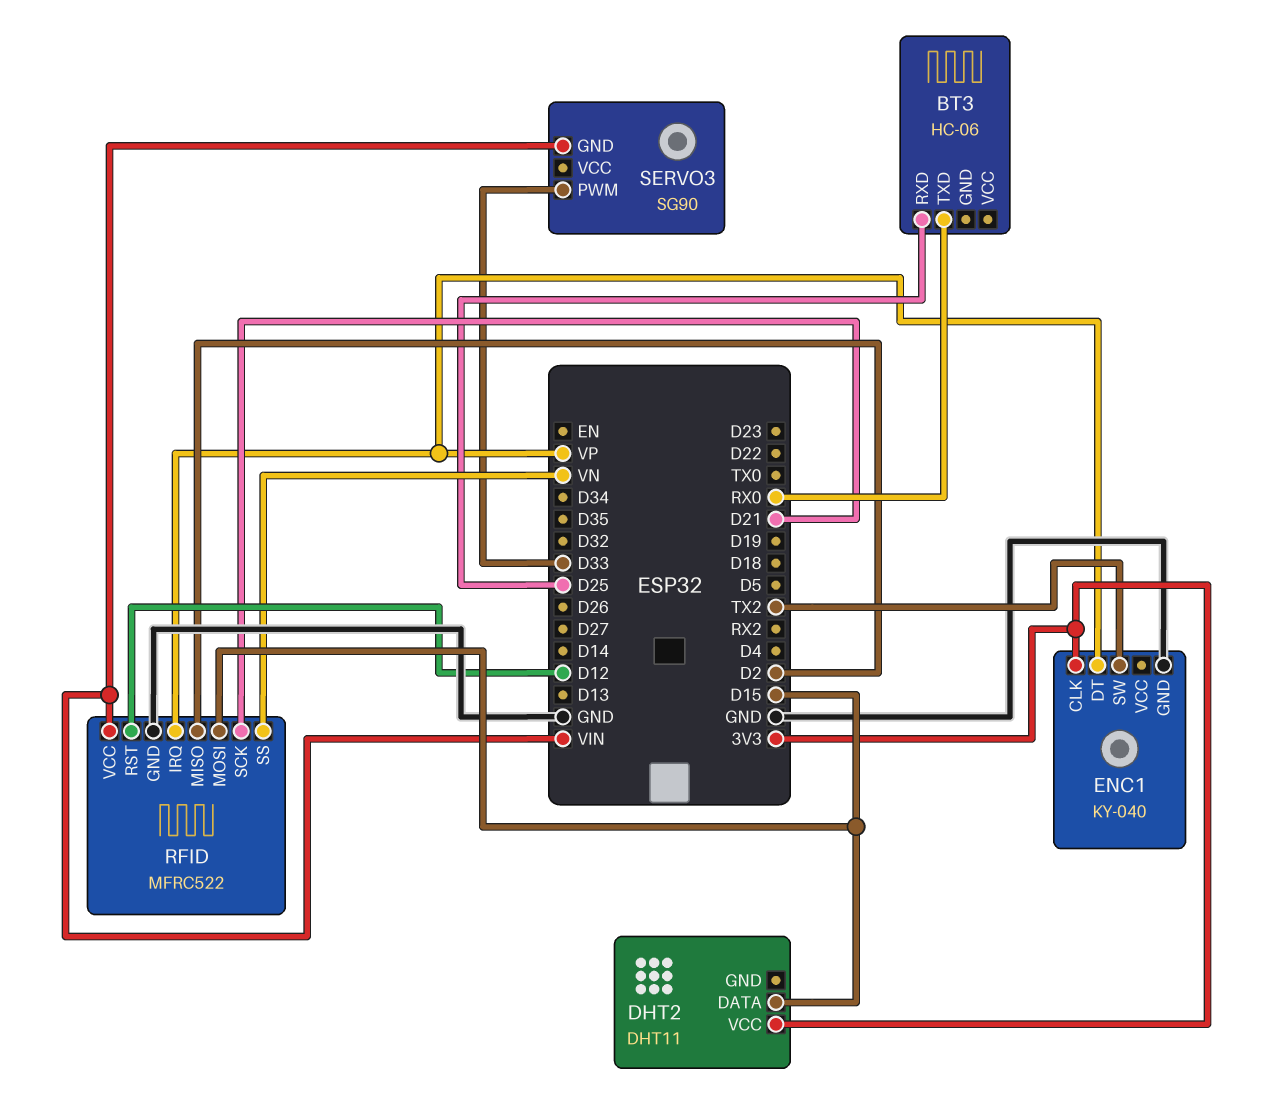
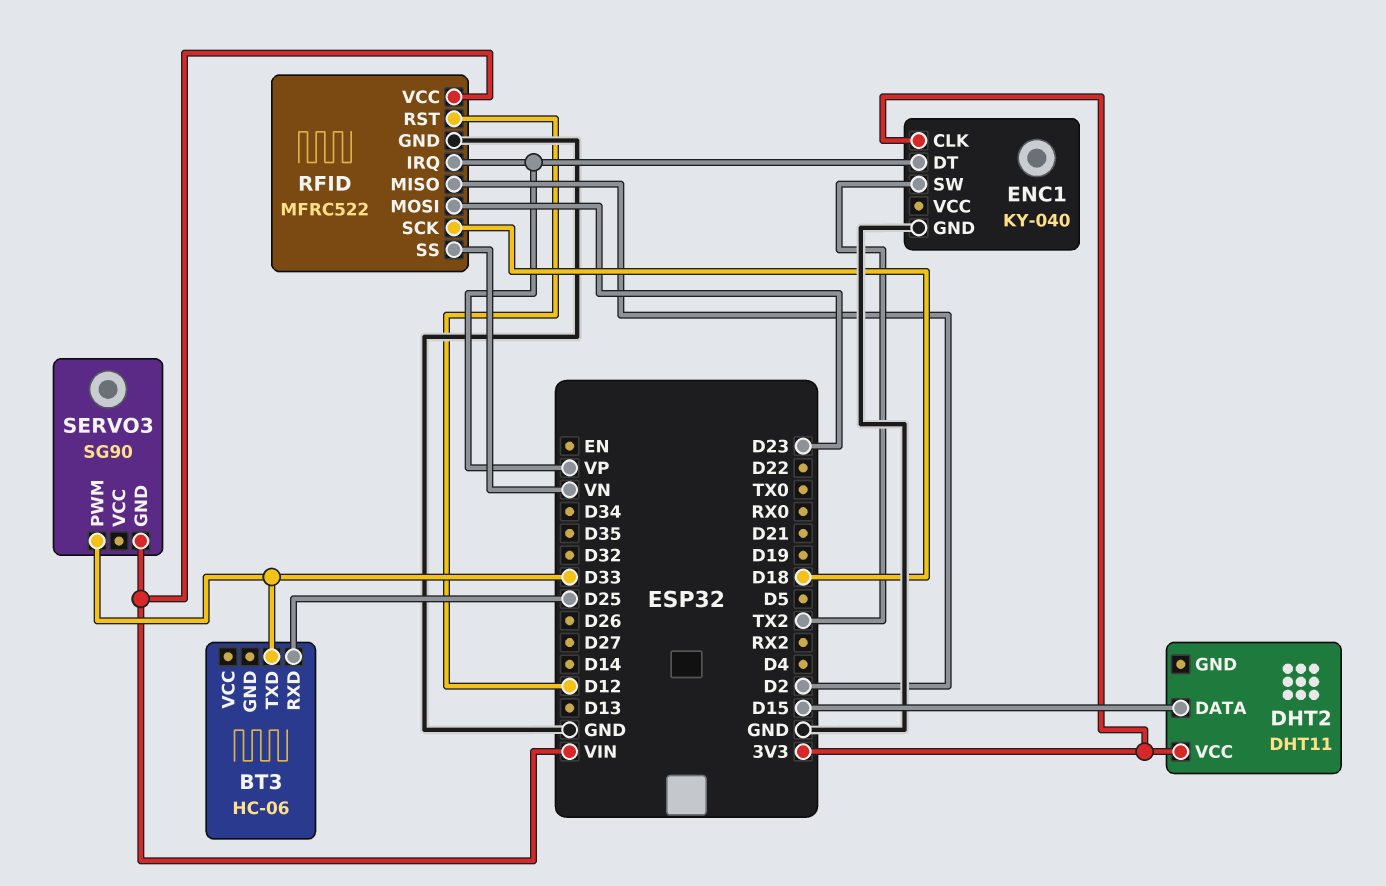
BT3 pin TXD: RX0 -> D33
RFID pin MOSI: D15 -> D23
RFID pin SCK: D21 -> D18

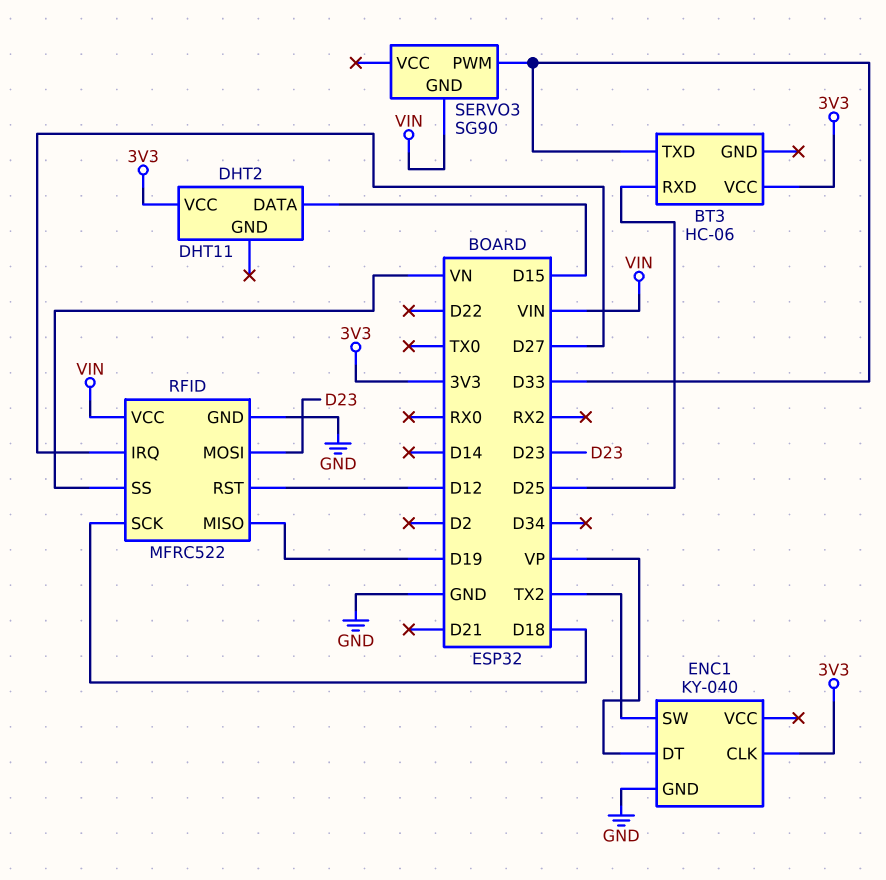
BT3 pin VCC: none -> 3V3
RFID pin IRQ: VP -> D27
RFID pin MISO: D2 -> D19

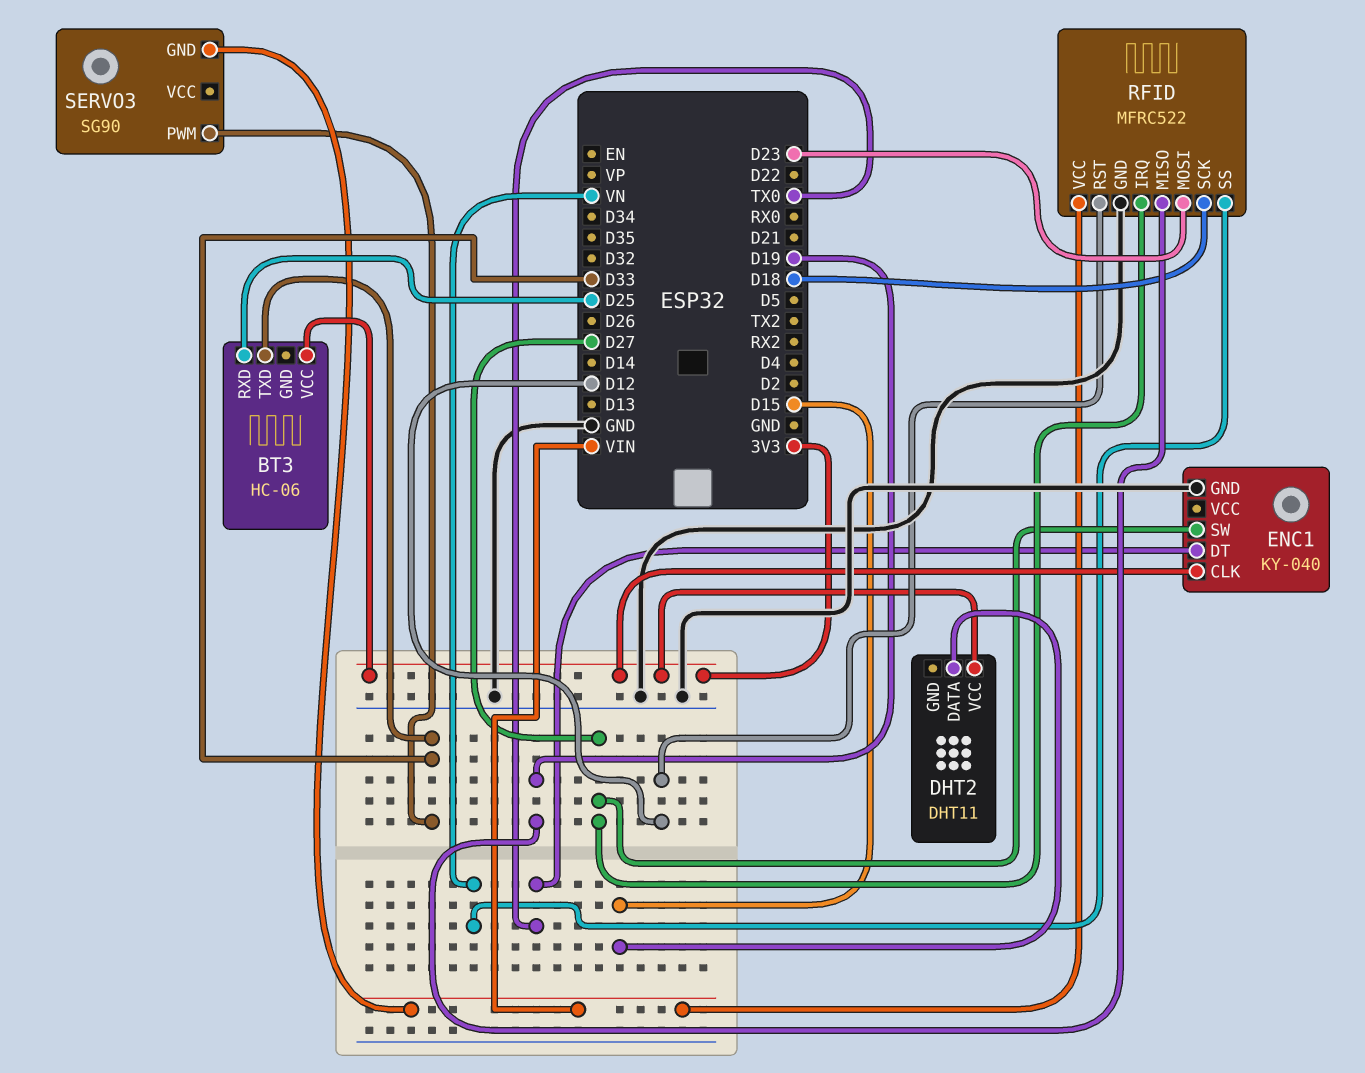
ENC1 pin DT: VP -> TX0
ENC1 pin SW: TX2 -> D27

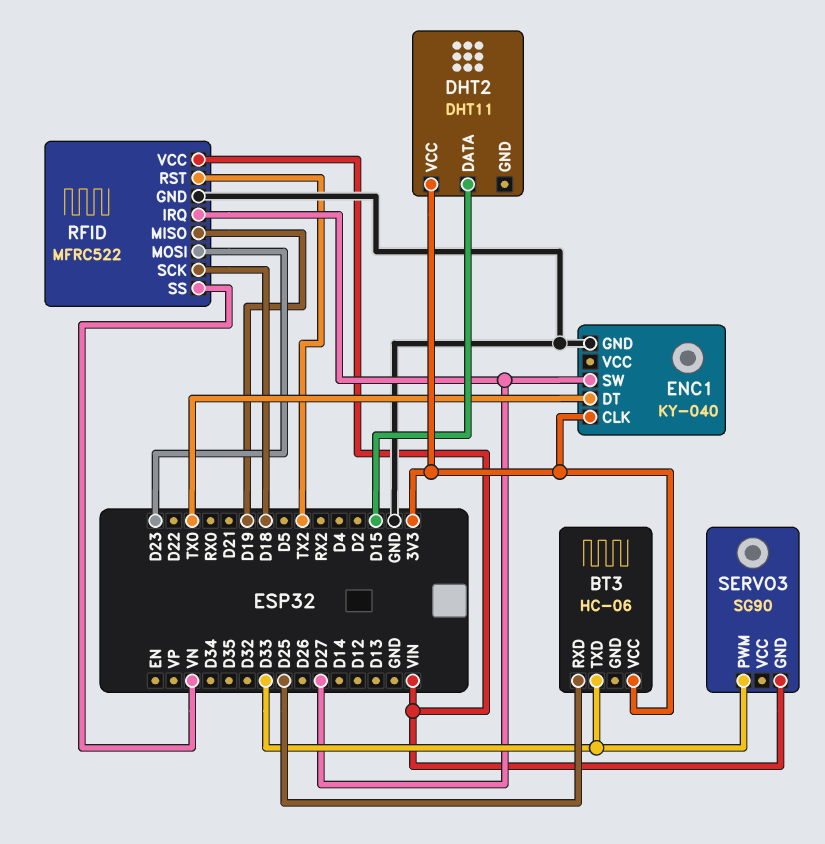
RFID pin RST: D12 -> TX2

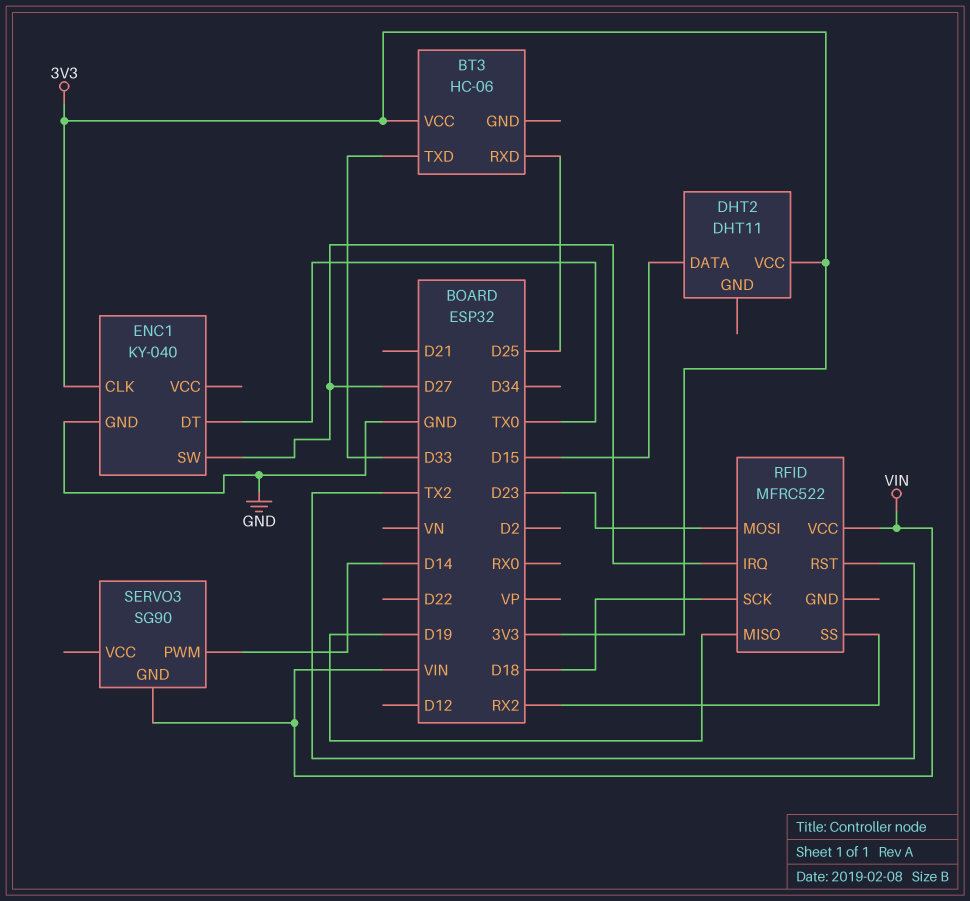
RFID pin GND: GND -> none
RFID pin SS: VN -> RX2
SERVO3 pin PWM: D33 -> D14

